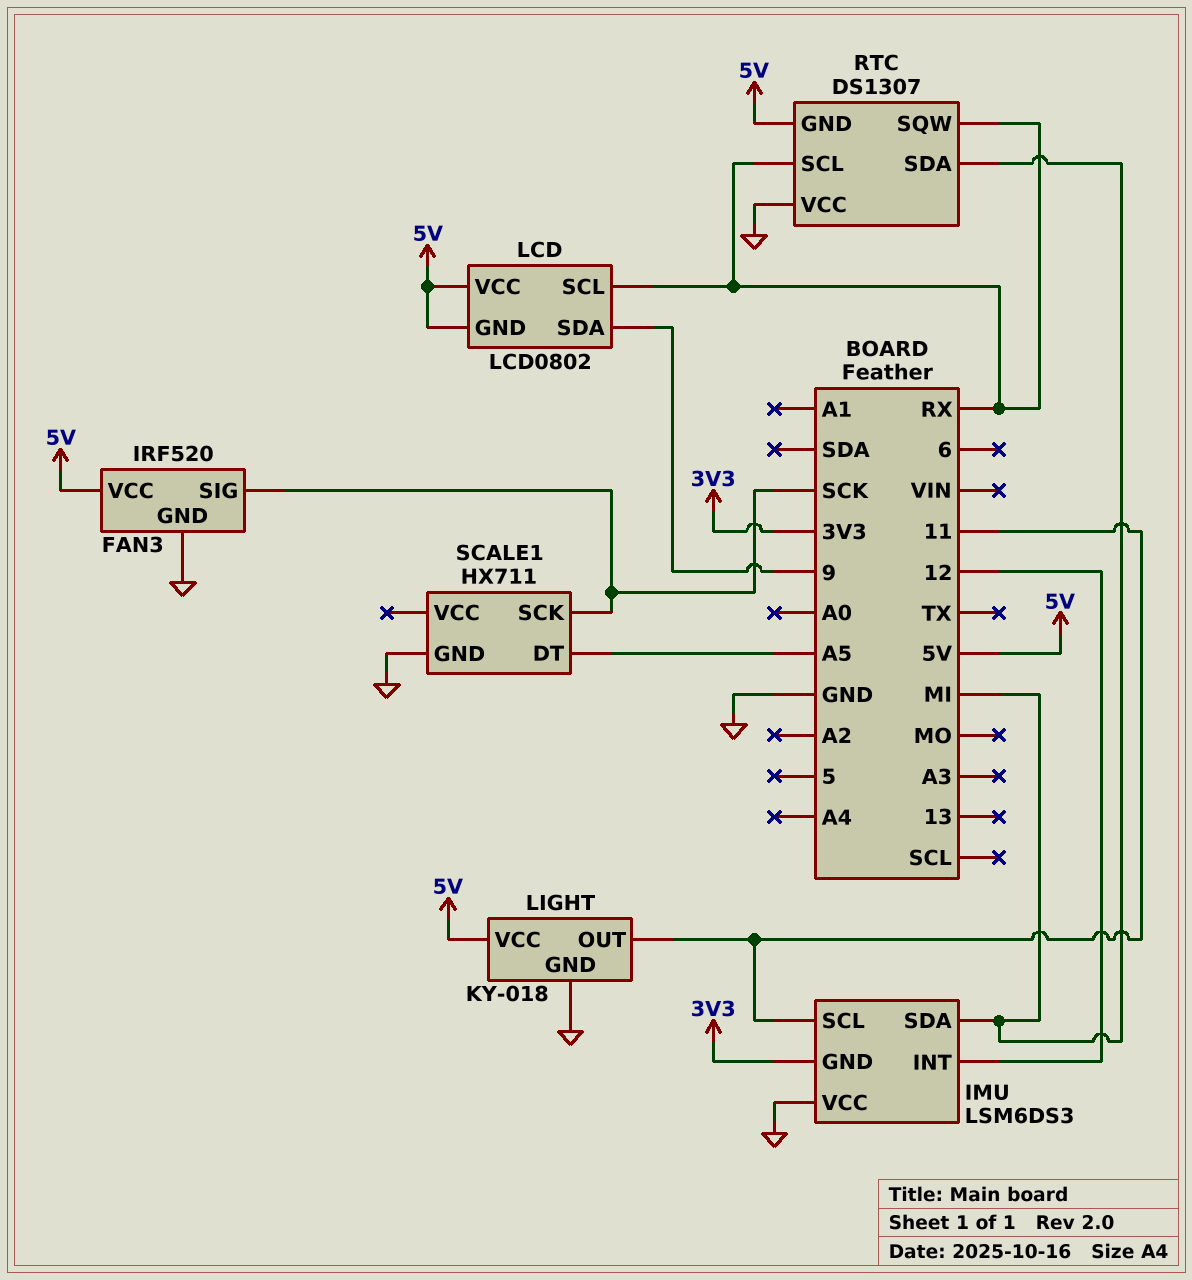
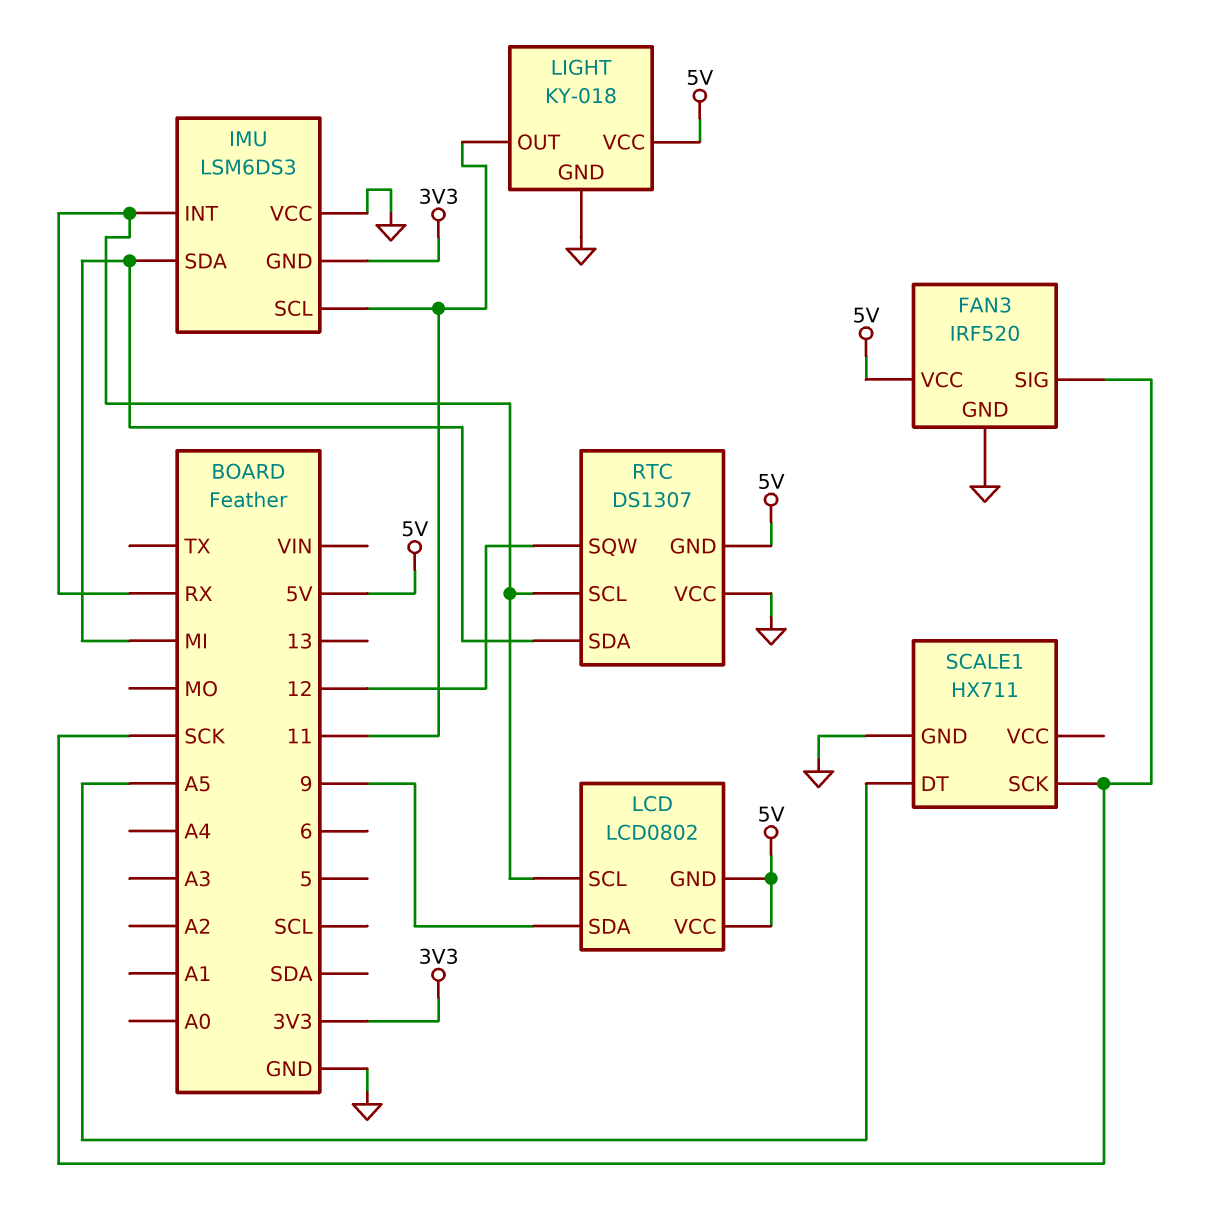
IMU pin INT: 12 -> RX
RTC pin SQW: RX -> 12

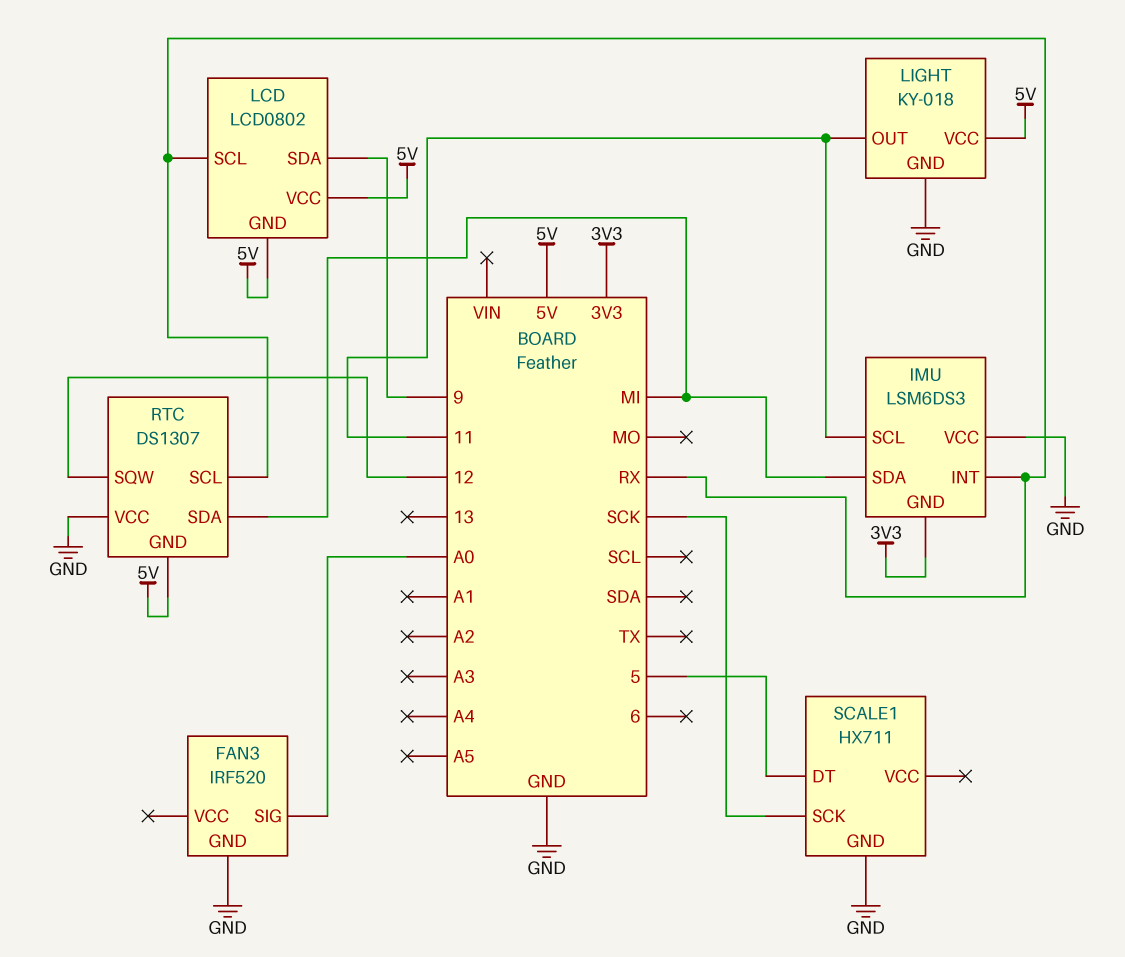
FAN3 pin SIG: SCK -> A0
FAN3 pin VCC: 5V -> none
SCALE1 pin DT: A5 -> 5

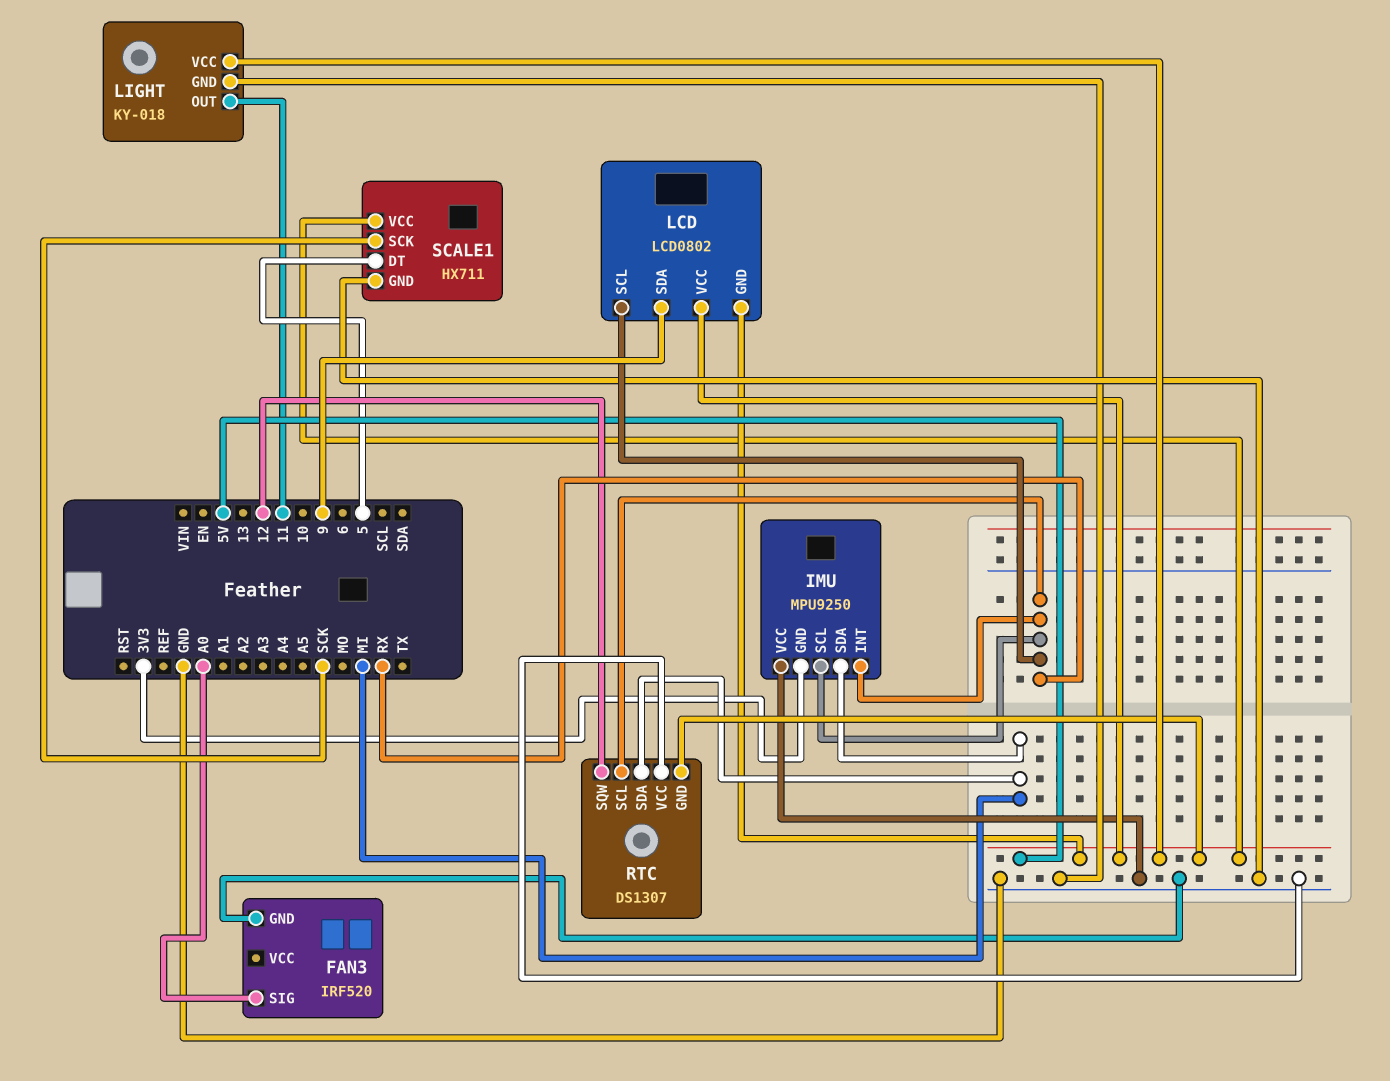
IMU: LSM6DS3 -> MPU9250
IMU pin SCL: 11 -> RX
SCALE1 pin VCC: none -> 5V

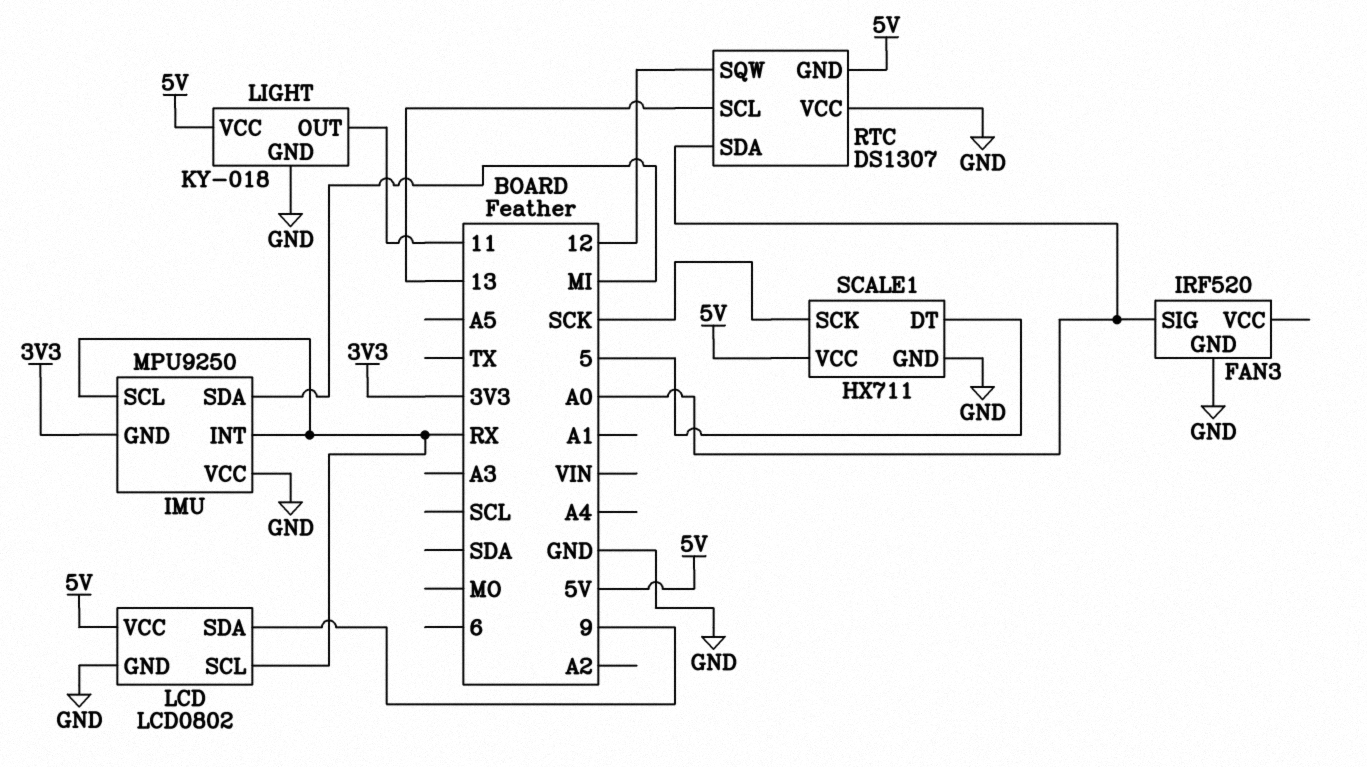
LCD pin GND: 5V -> GND
RTC pin SCL: RX -> 13
RTC pin SDA: MI -> A0

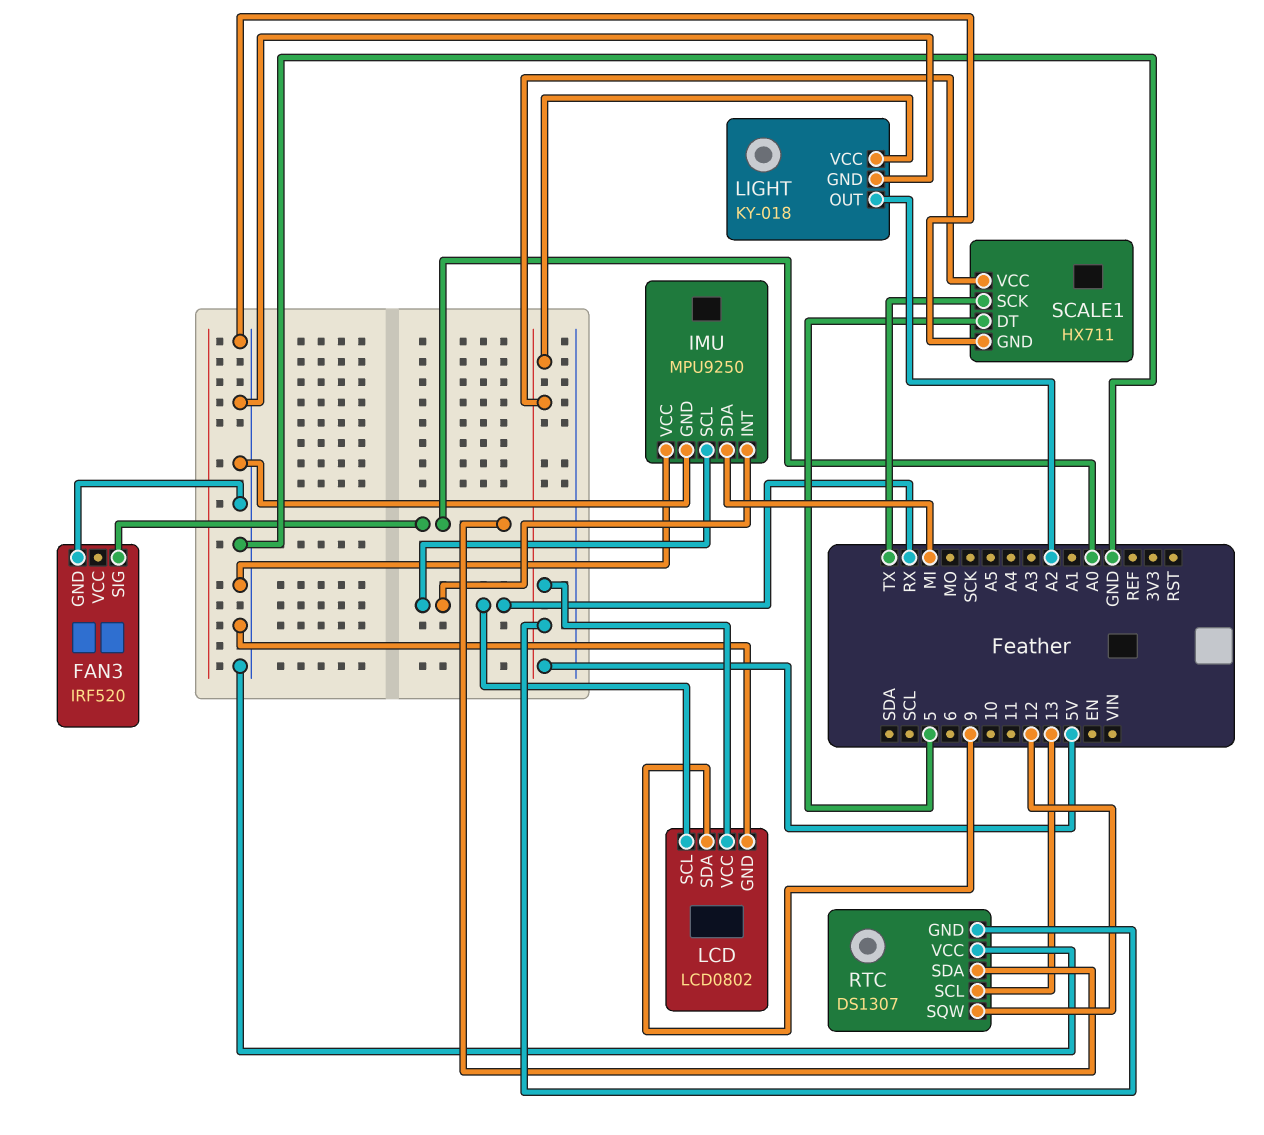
IMU pin GND: 3V3 -> GND
LIGHT pin OUT: 11 -> A2
SCALE1 pin SCK: SCK -> TX

